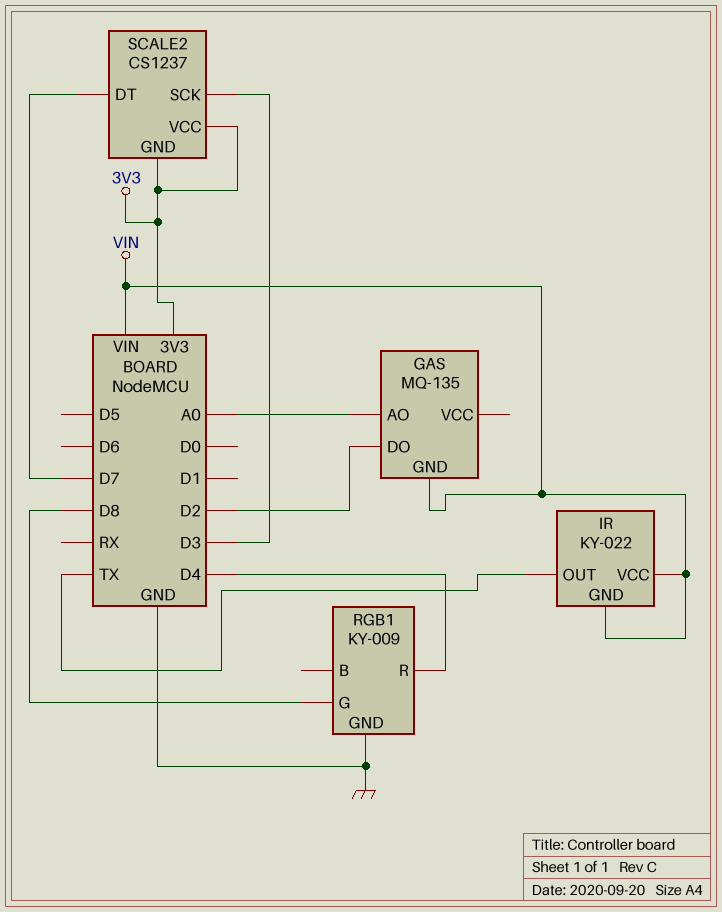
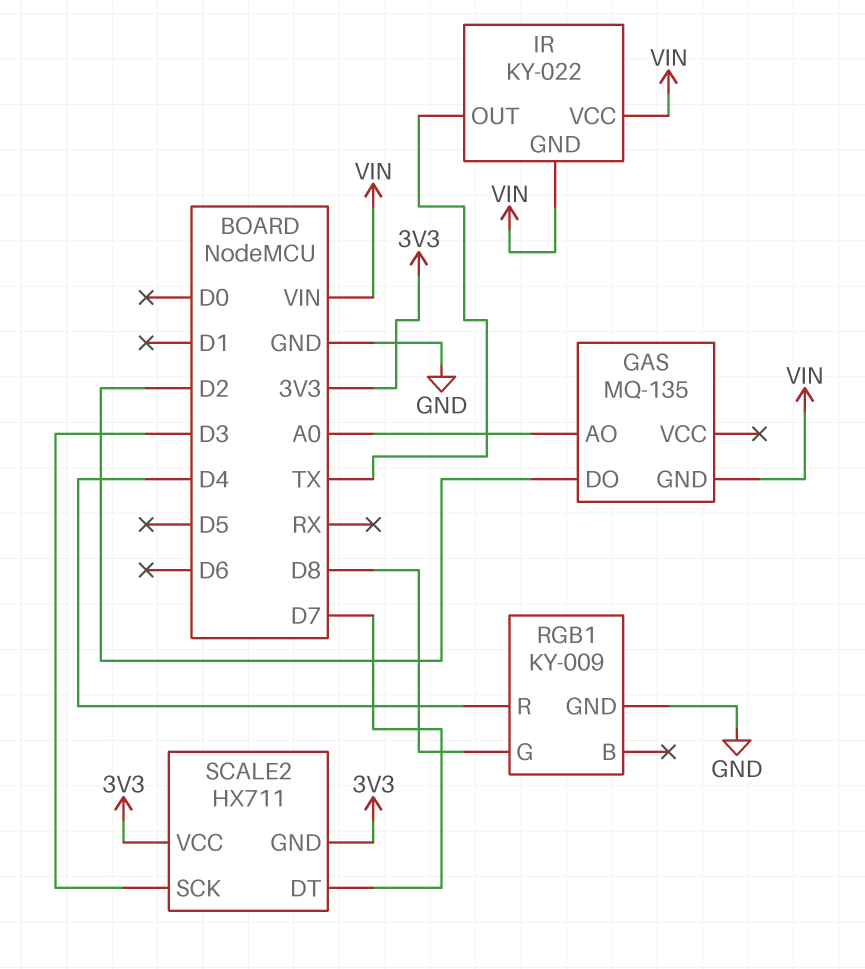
SCALE2: CS1237 -> HX711

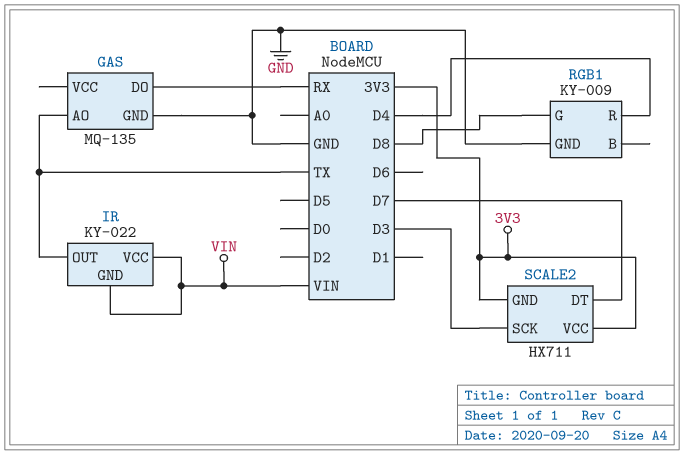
GAS pin AO: A0 -> TX
GAS pin DO: D2 -> RX
GAS pin GND: VIN -> GND

